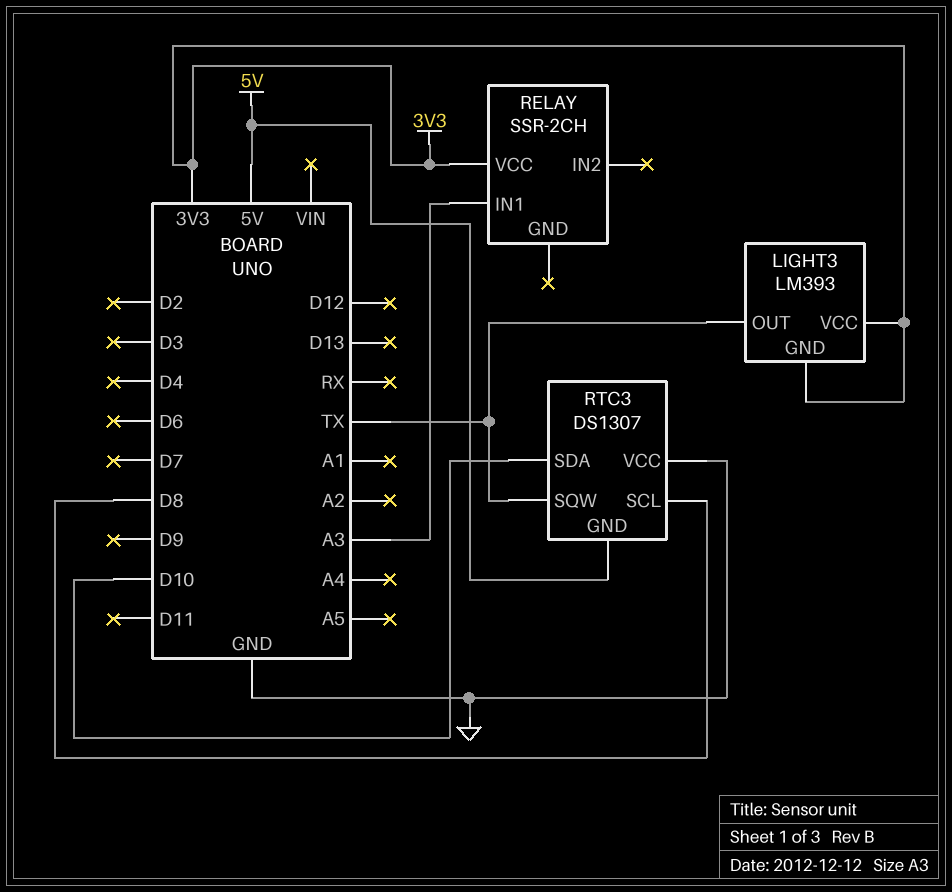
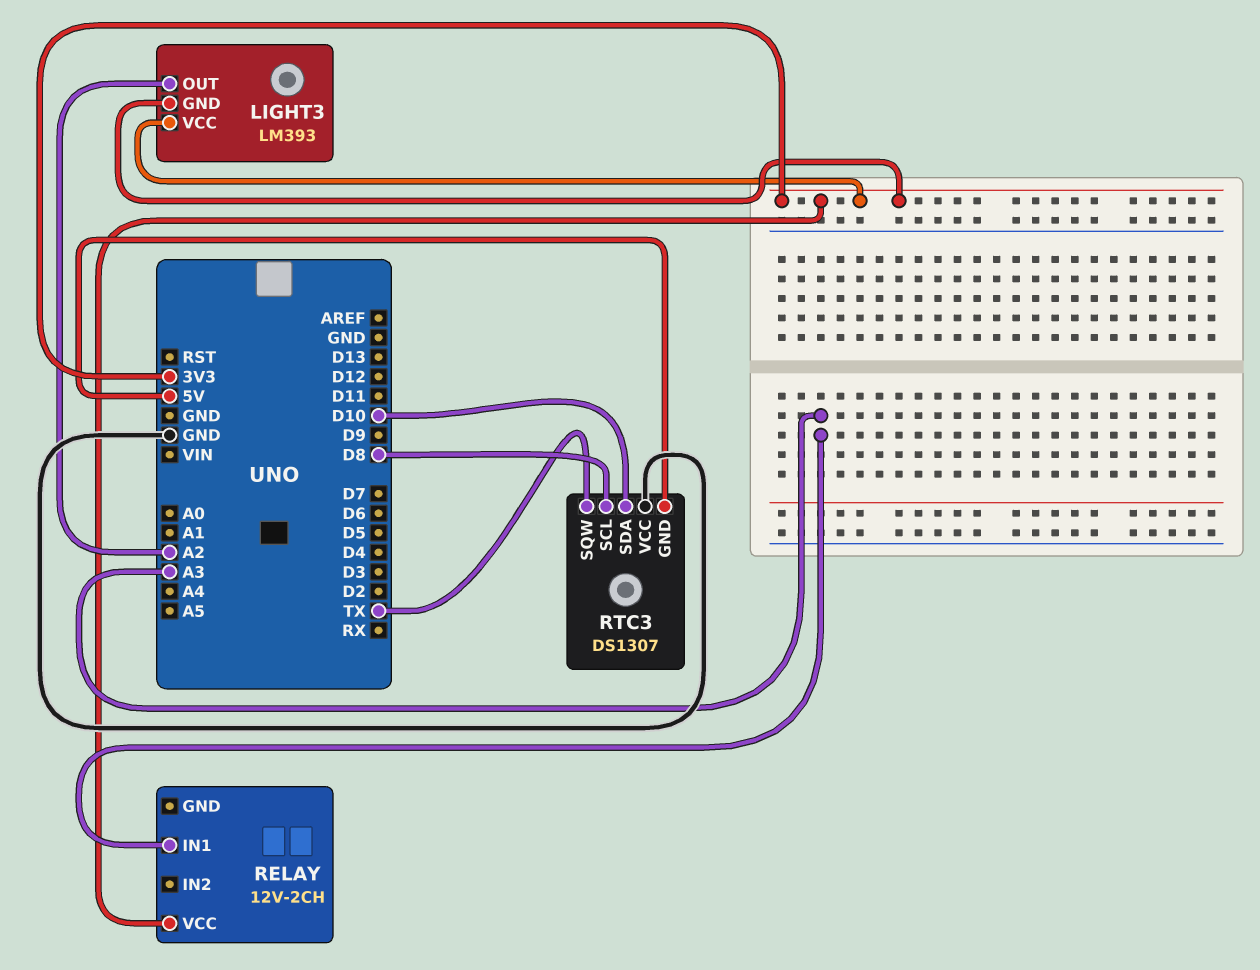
LIGHT3 pin OUT: TX -> A2
RELAY: SSR-2CH -> 12V-2CH

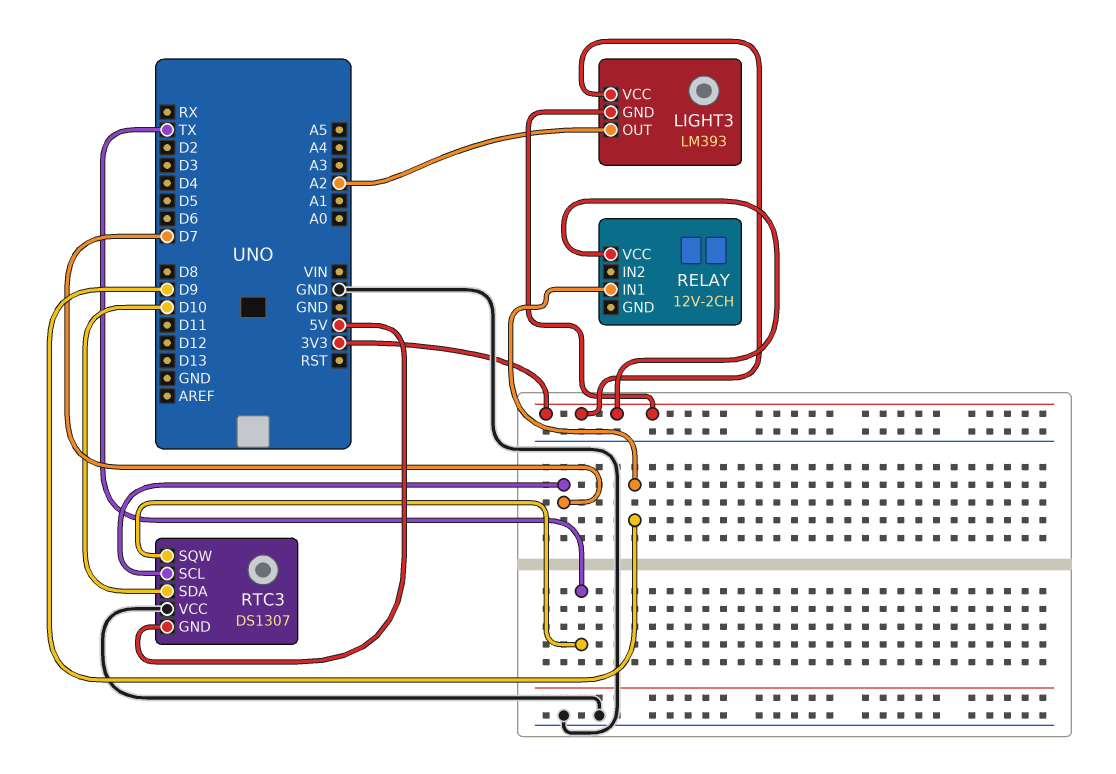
RELAY pin IN1: A3 -> D9
RTC3 pin SCL: D8 -> D7

